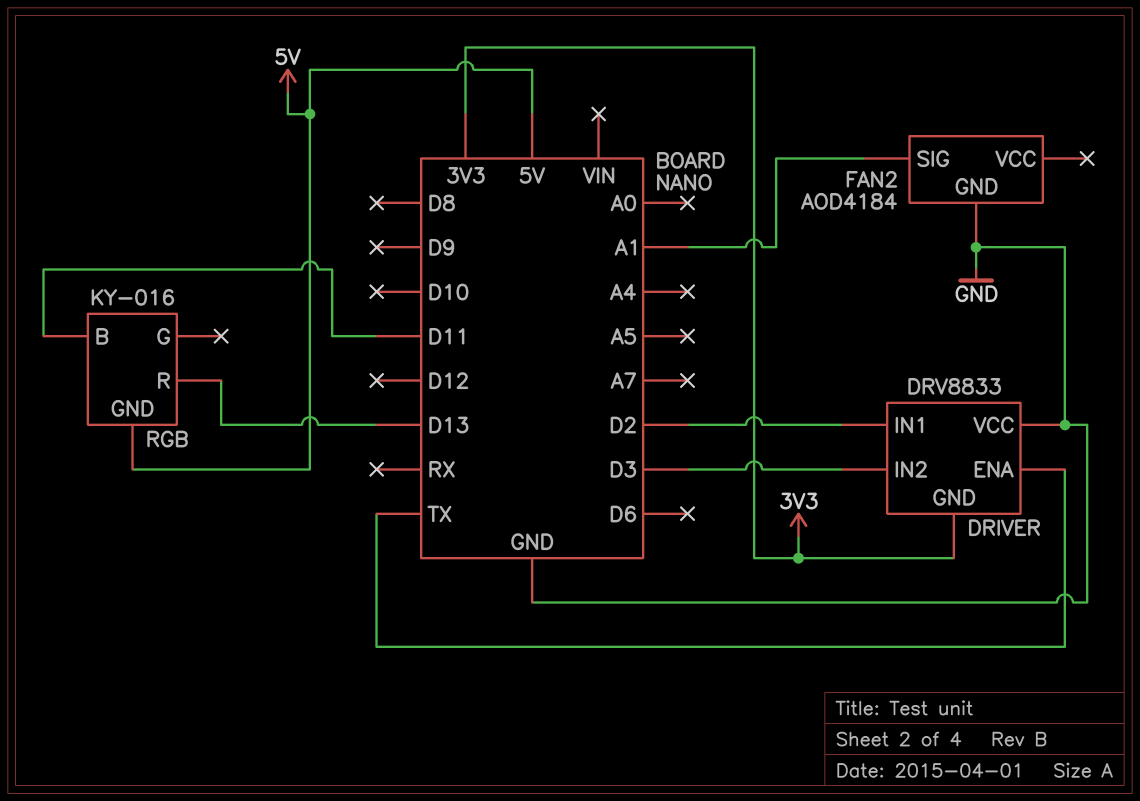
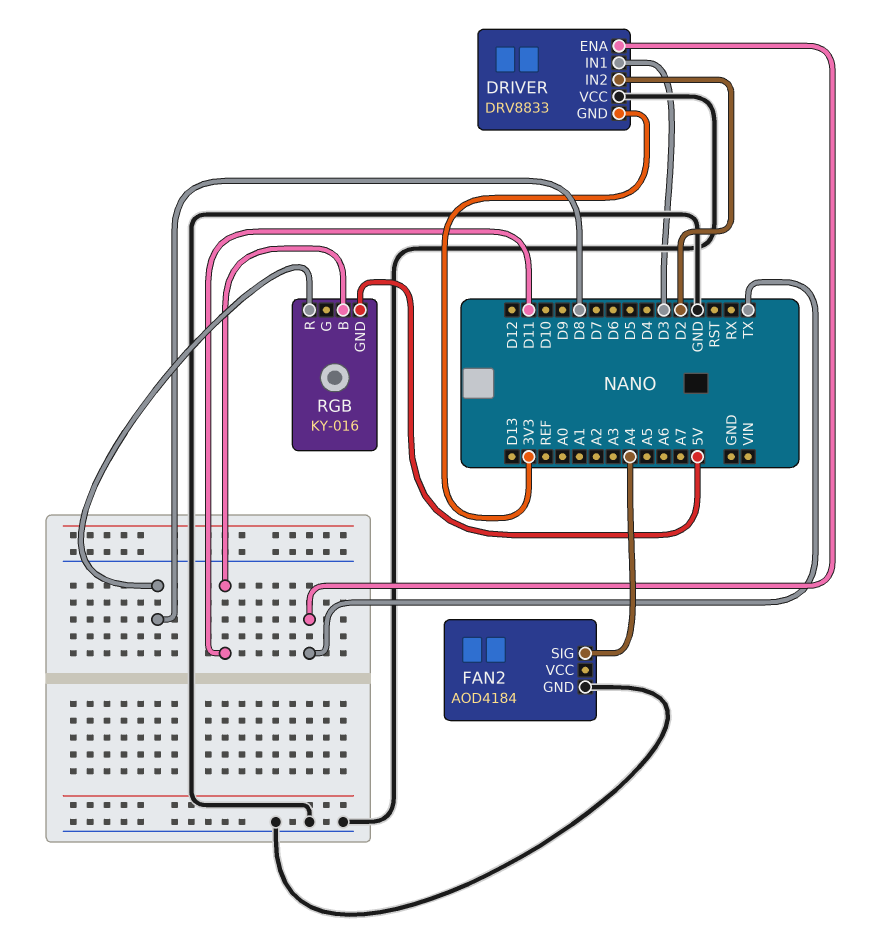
DRIVER pin IN1: D2 -> D3
DRIVER pin IN2: D3 -> D2
FAN2 pin SIG: A1 -> A4
RGB pin R: D13 -> D8

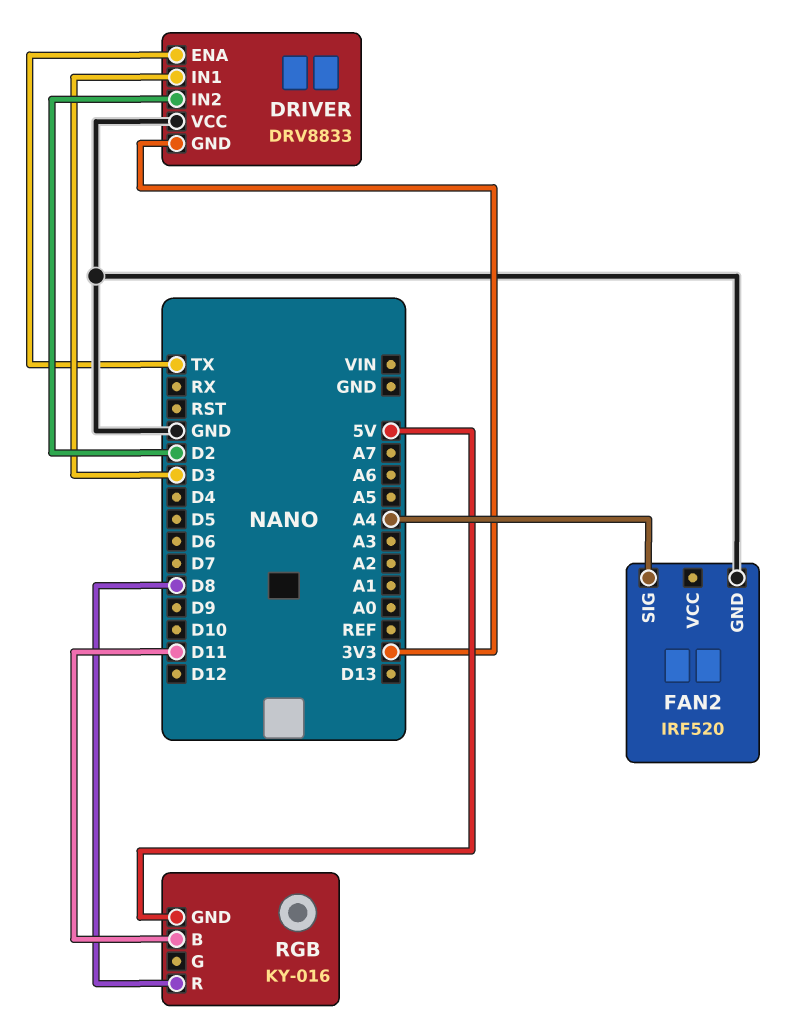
FAN2: AOD4184 -> IRF520

